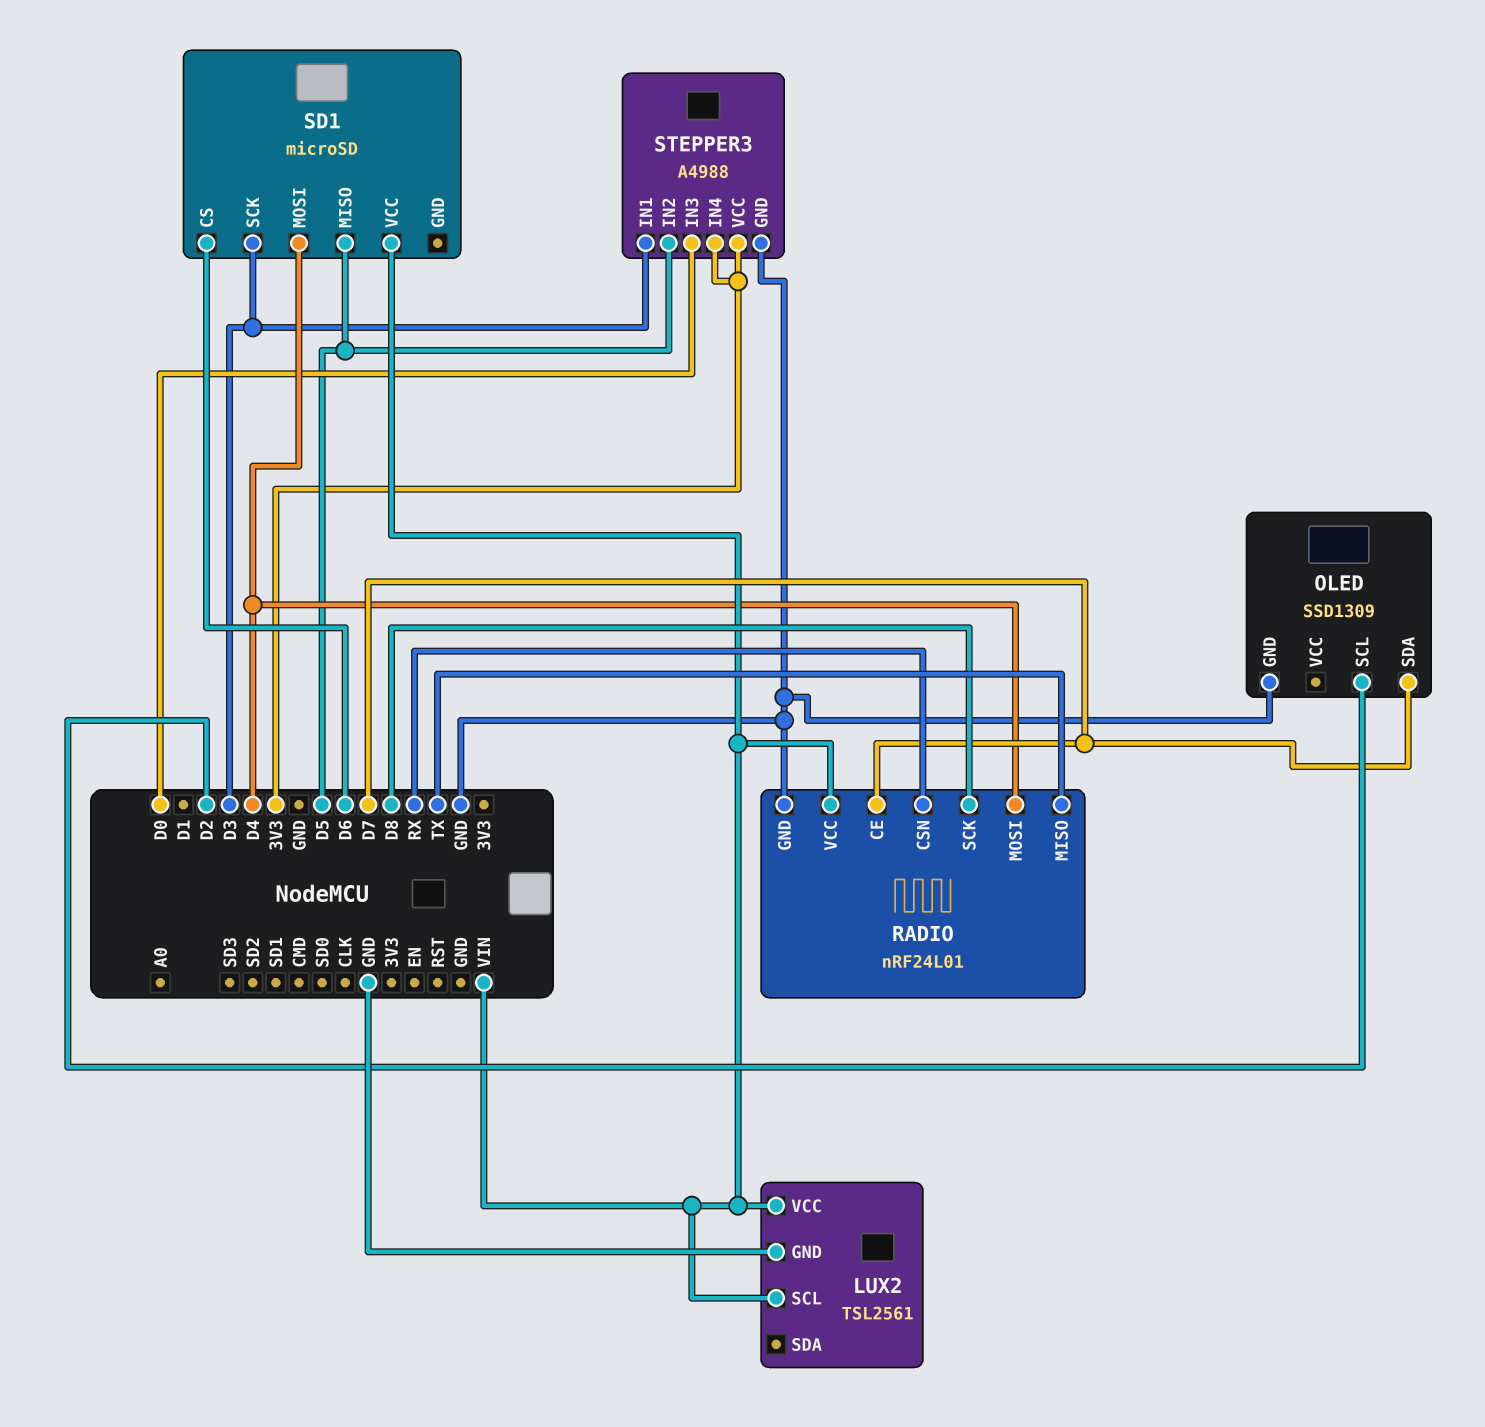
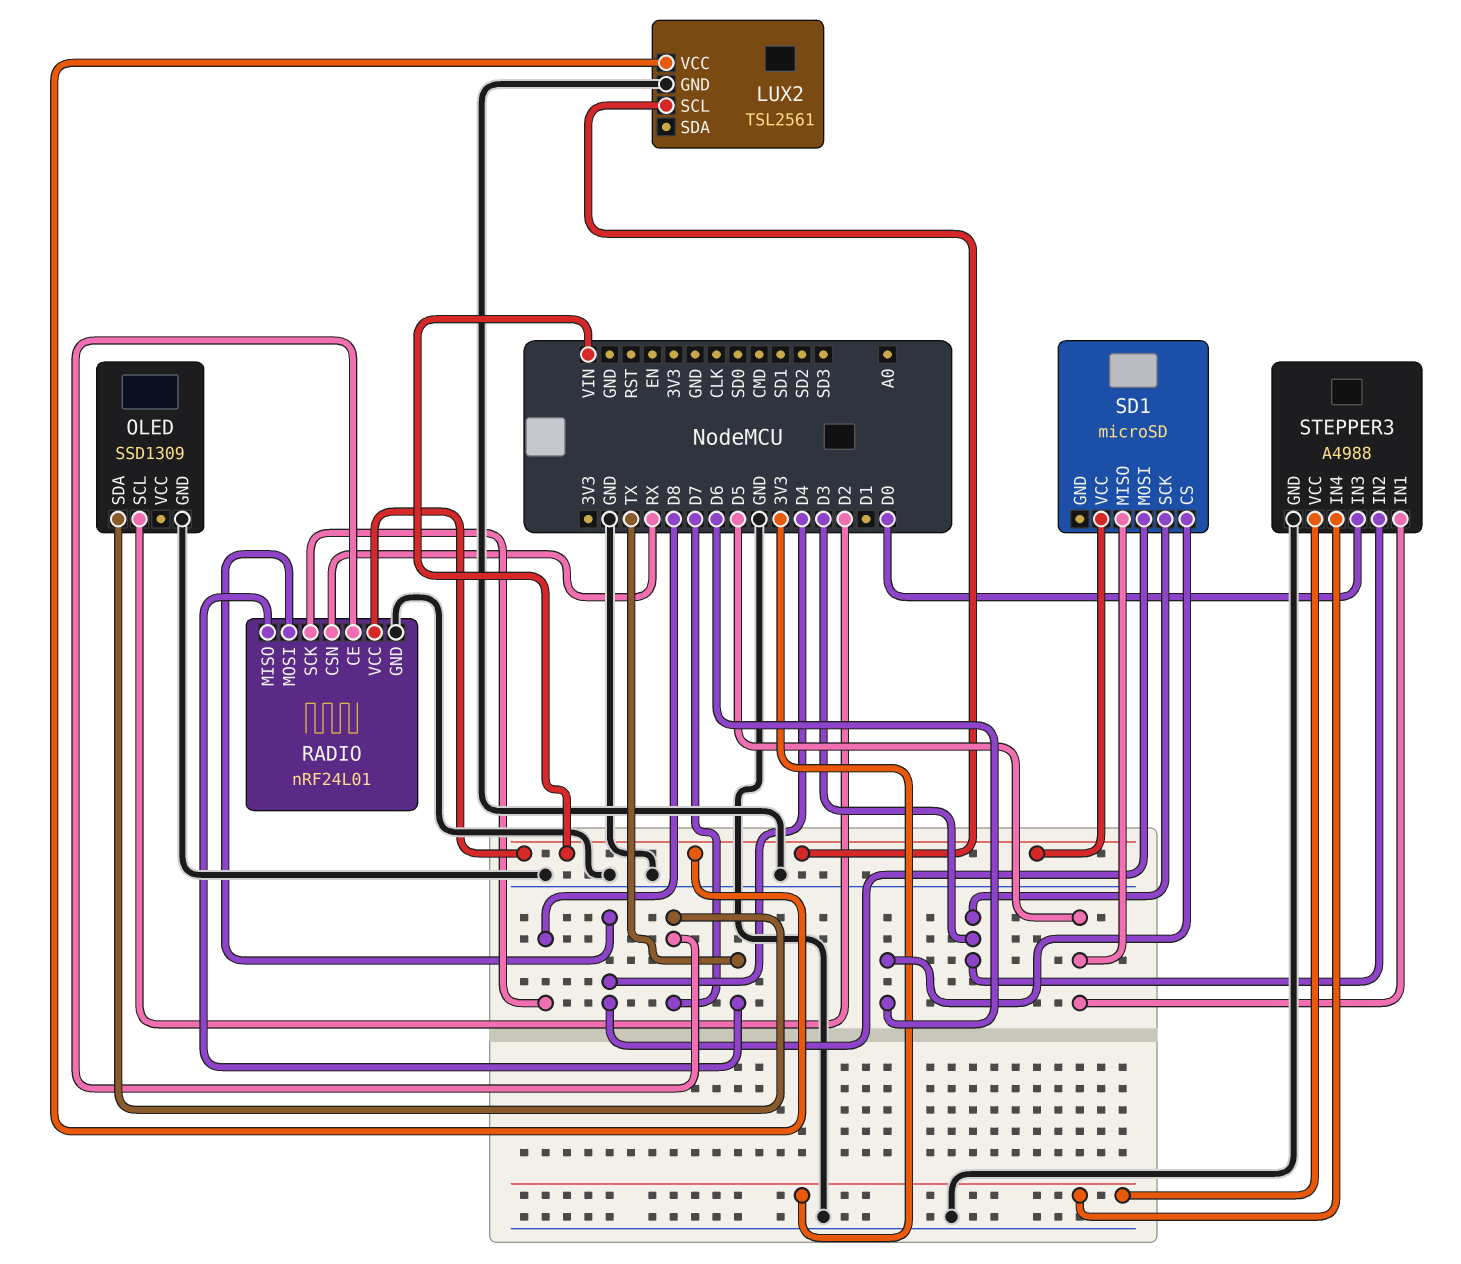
STEPPER3 pin IN1: D3 -> D5
STEPPER3 pin IN2: D5 -> D3

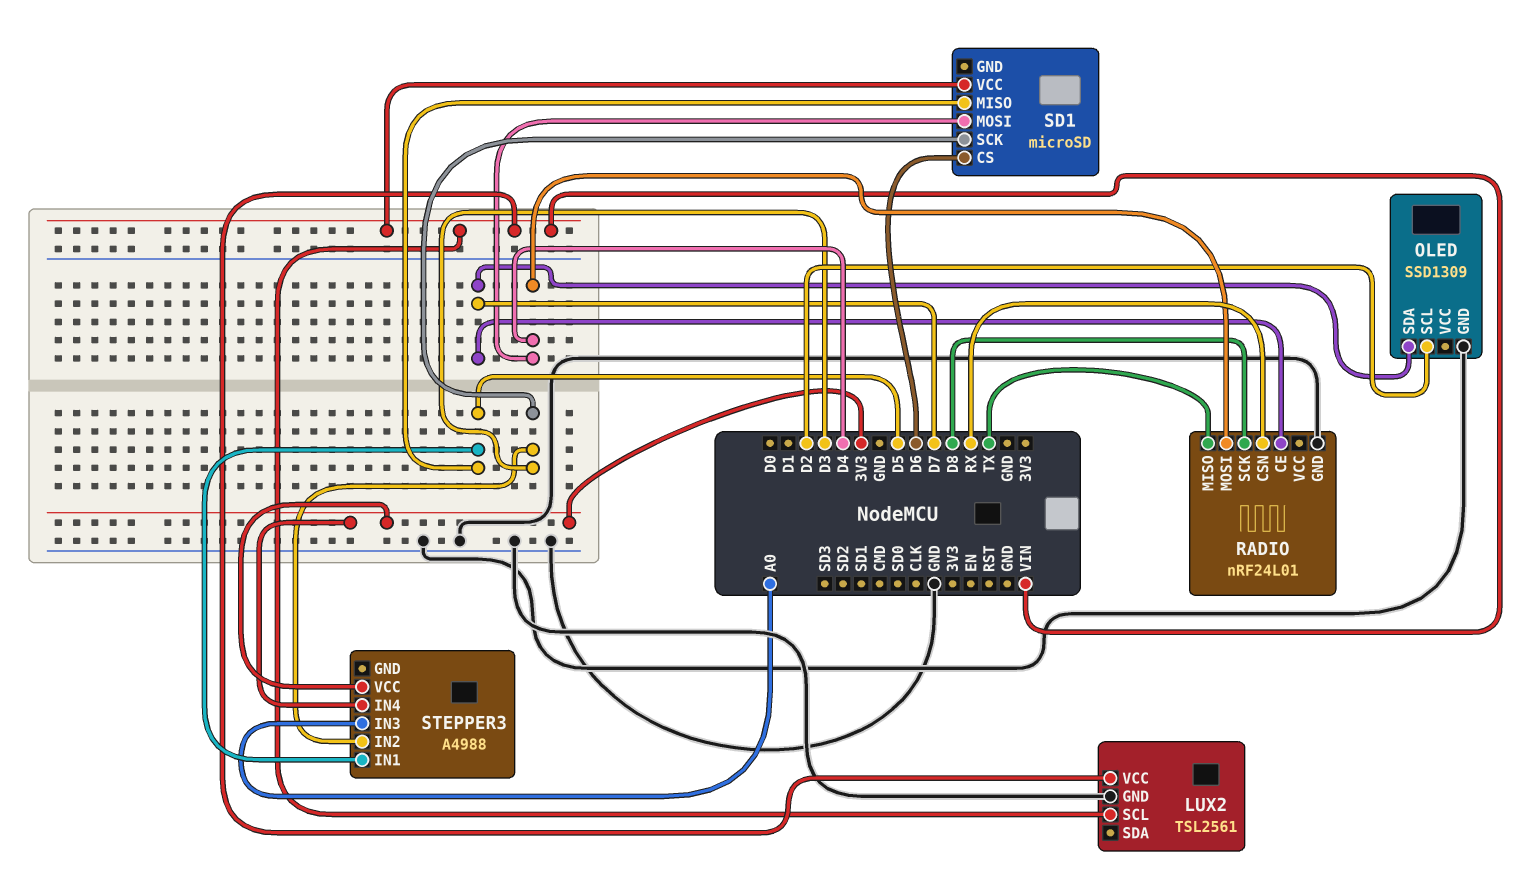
RADIO pin VCC: VIN -> none
STEPPER3 pin GND: GND -> none
STEPPER3 pin IN3: D0 -> A0

